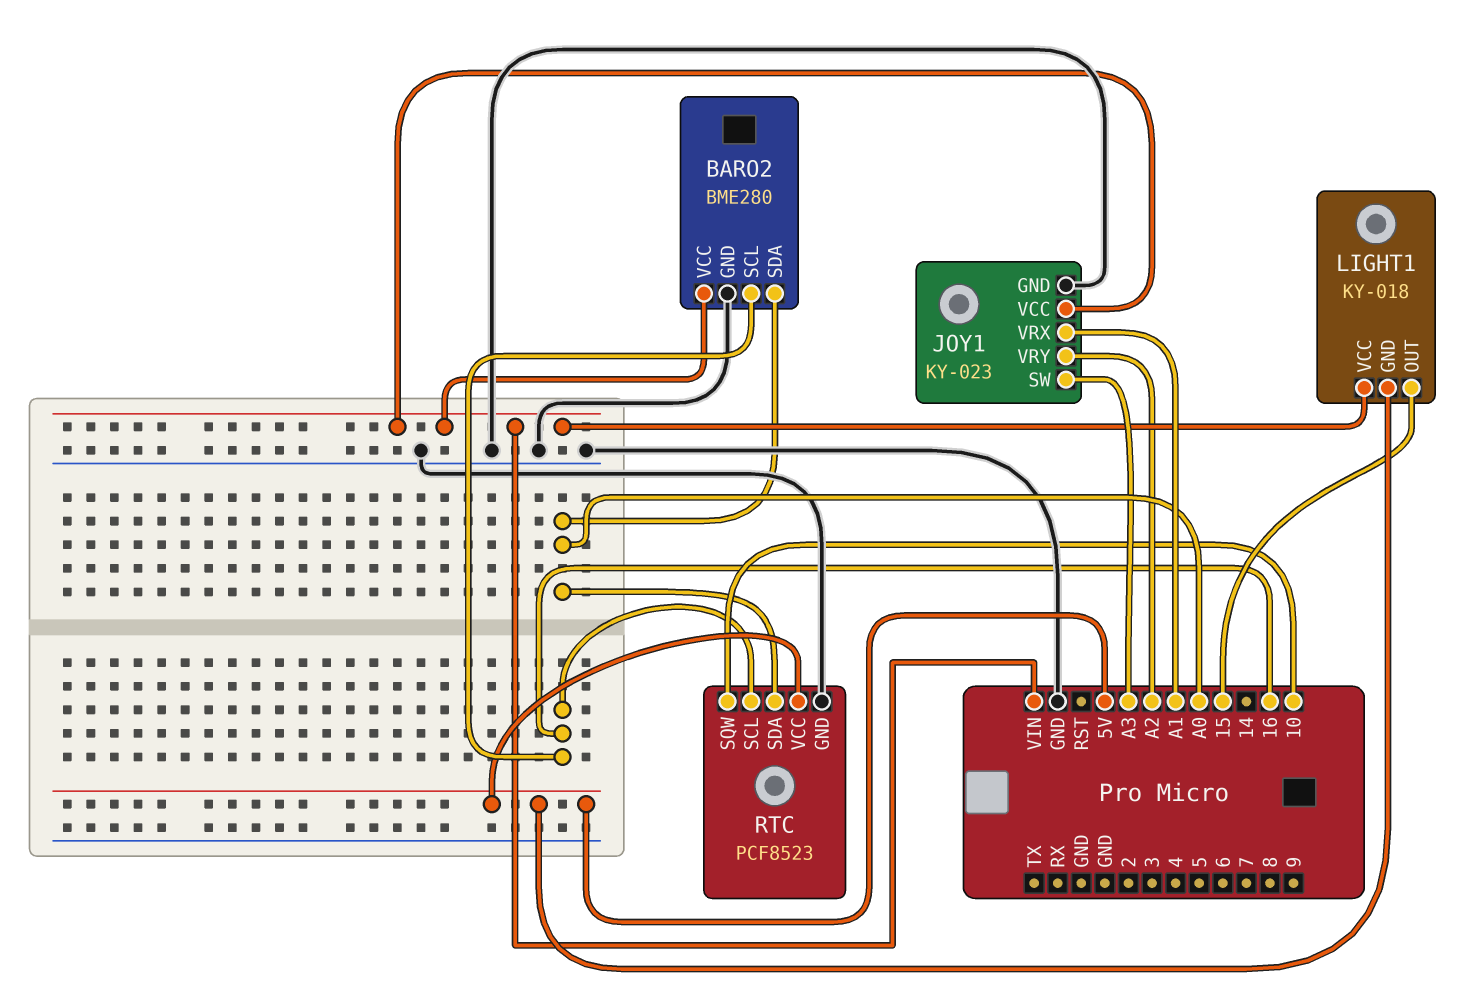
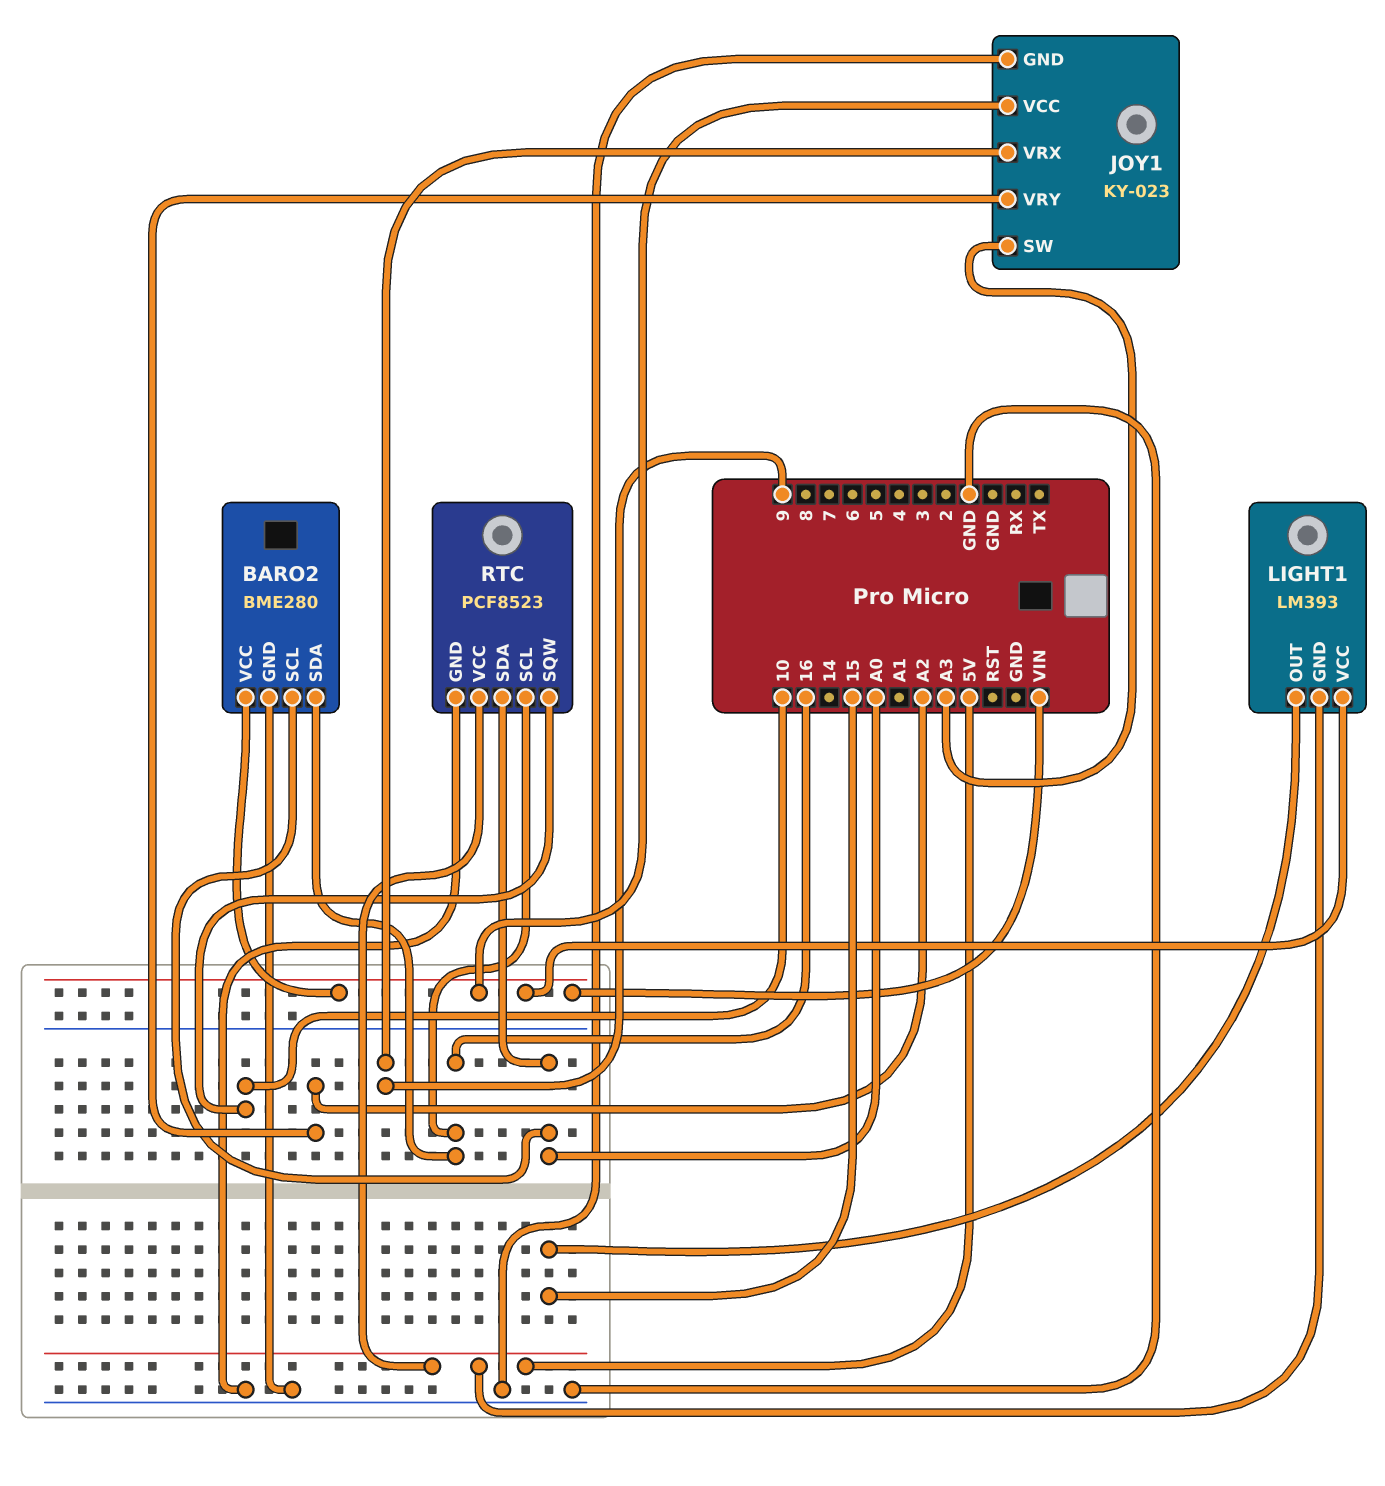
BARO2 pin SCL: 16 -> A0
BARO2 pin SDA: A0 -> 16
JOY1 pin VRX: A1 -> 9
LIGHT1: KY-018 -> LM393

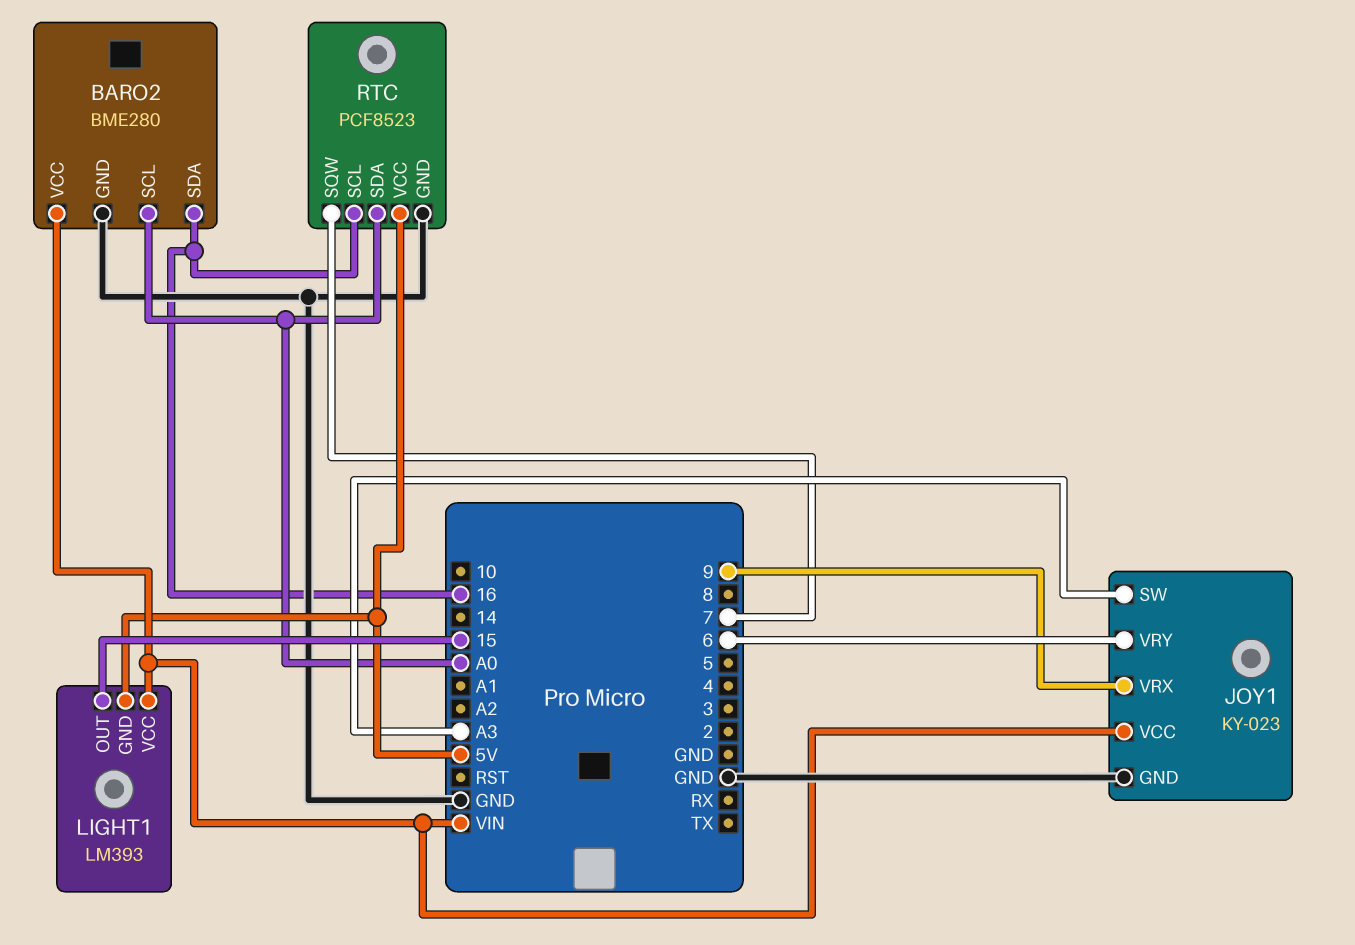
JOY1 pin VRY: A2 -> 6
RTC pin SQW: 10 -> 7

